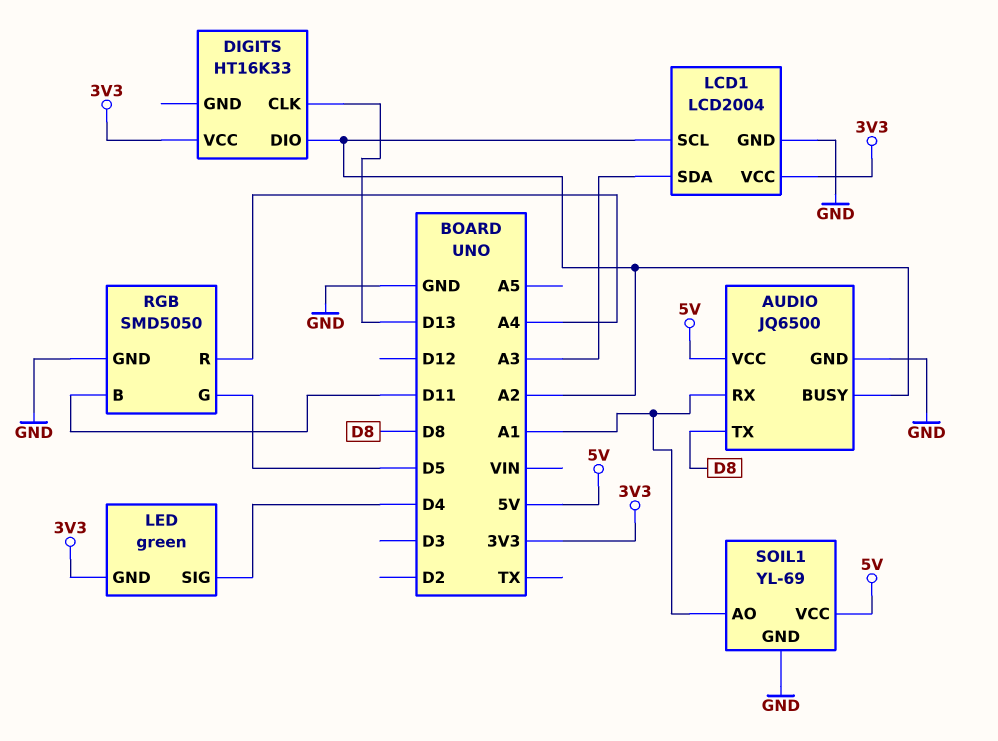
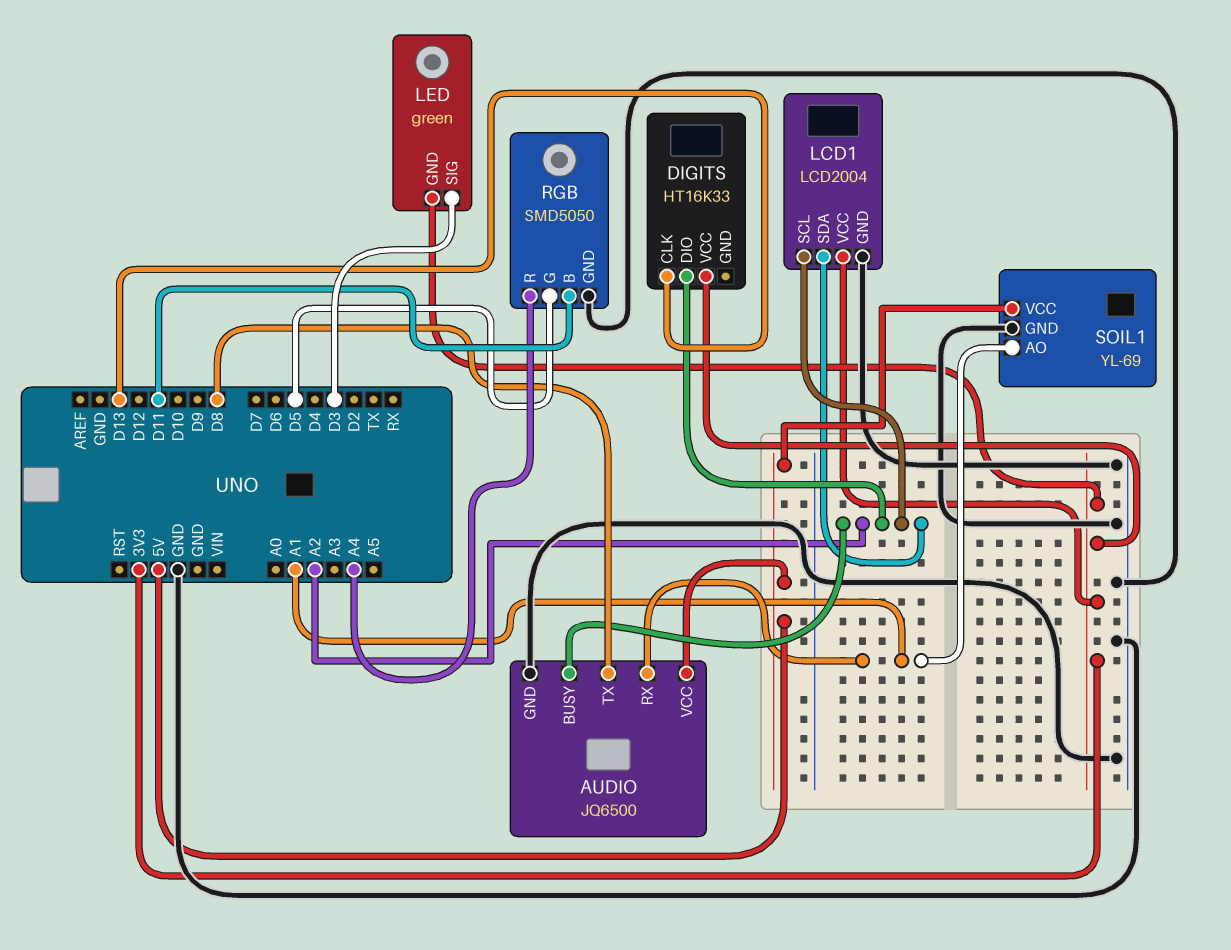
LCD1 pin SDA: A3 -> A2
LED pin SIG: D4 -> D3

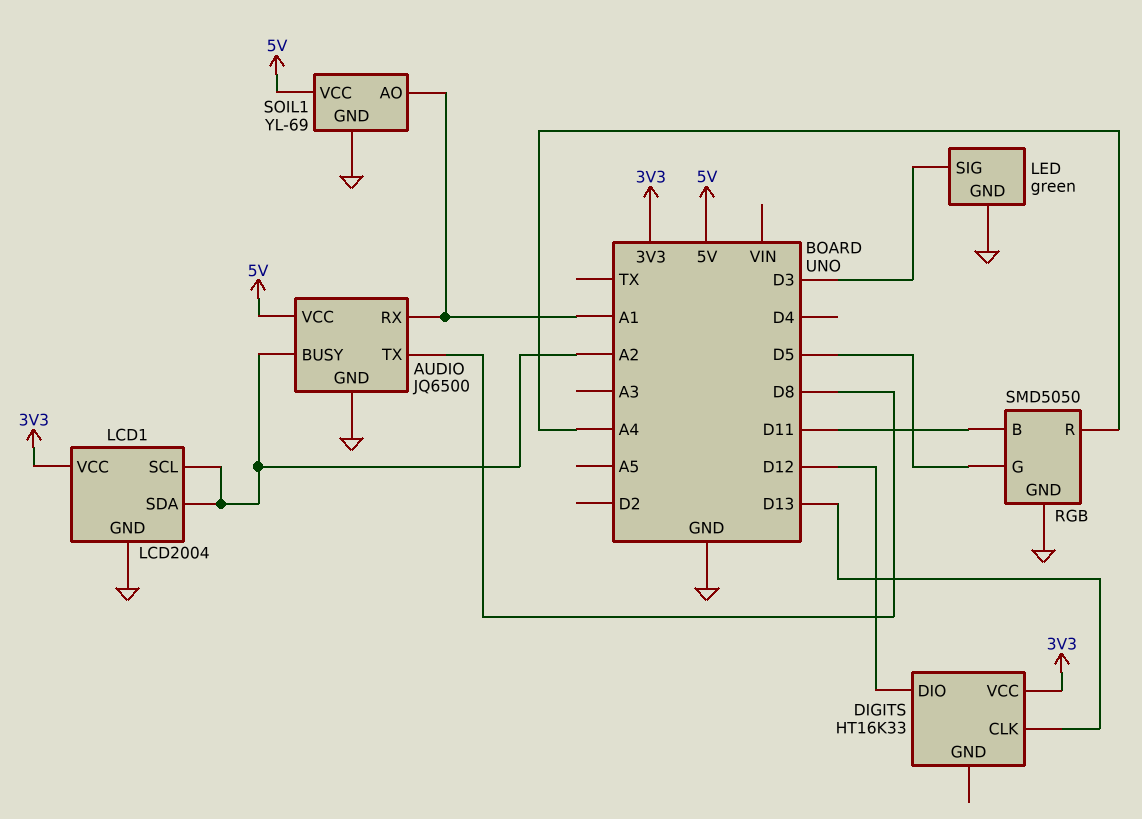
DIGITS pin DIO: A2 -> D12
LED pin GND: 3V3 -> GND

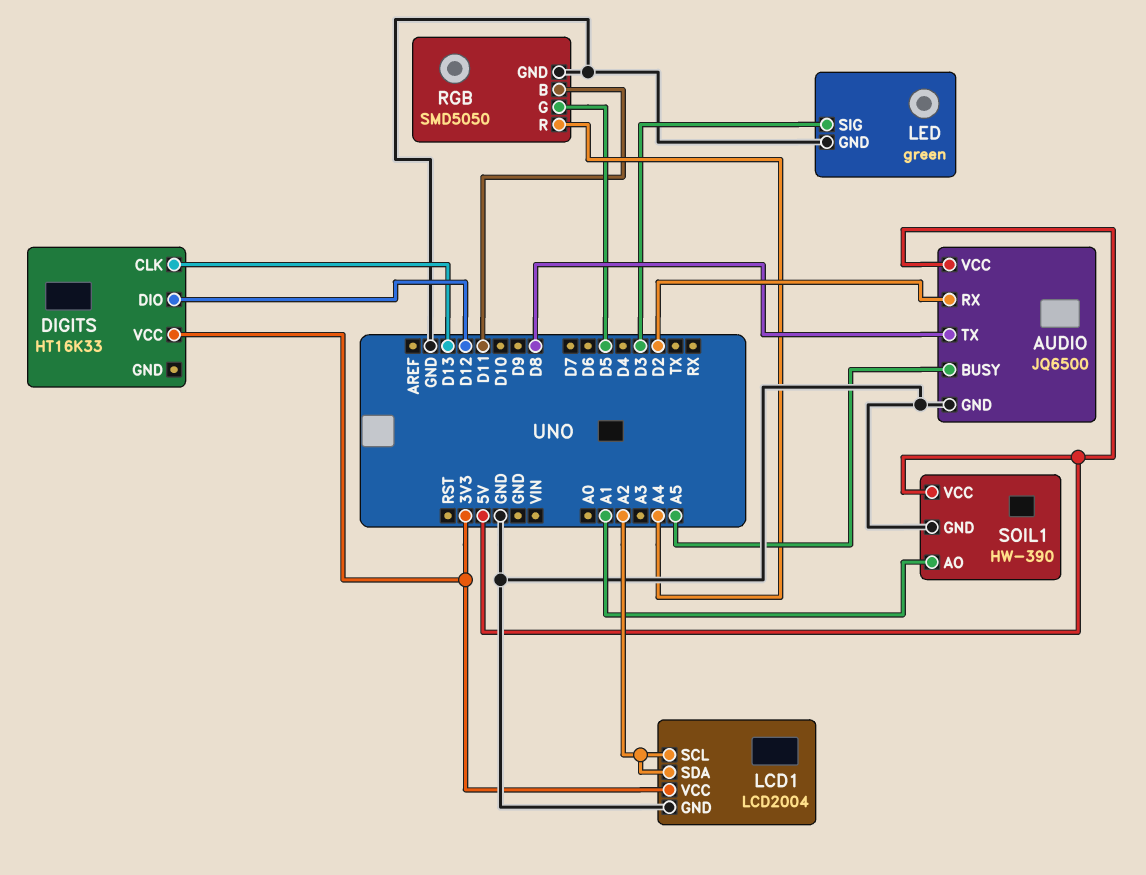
AUDIO pin BUSY: A2 -> A5
AUDIO pin RX: A1 -> D2
SOIL1: YL-69 -> HW-390

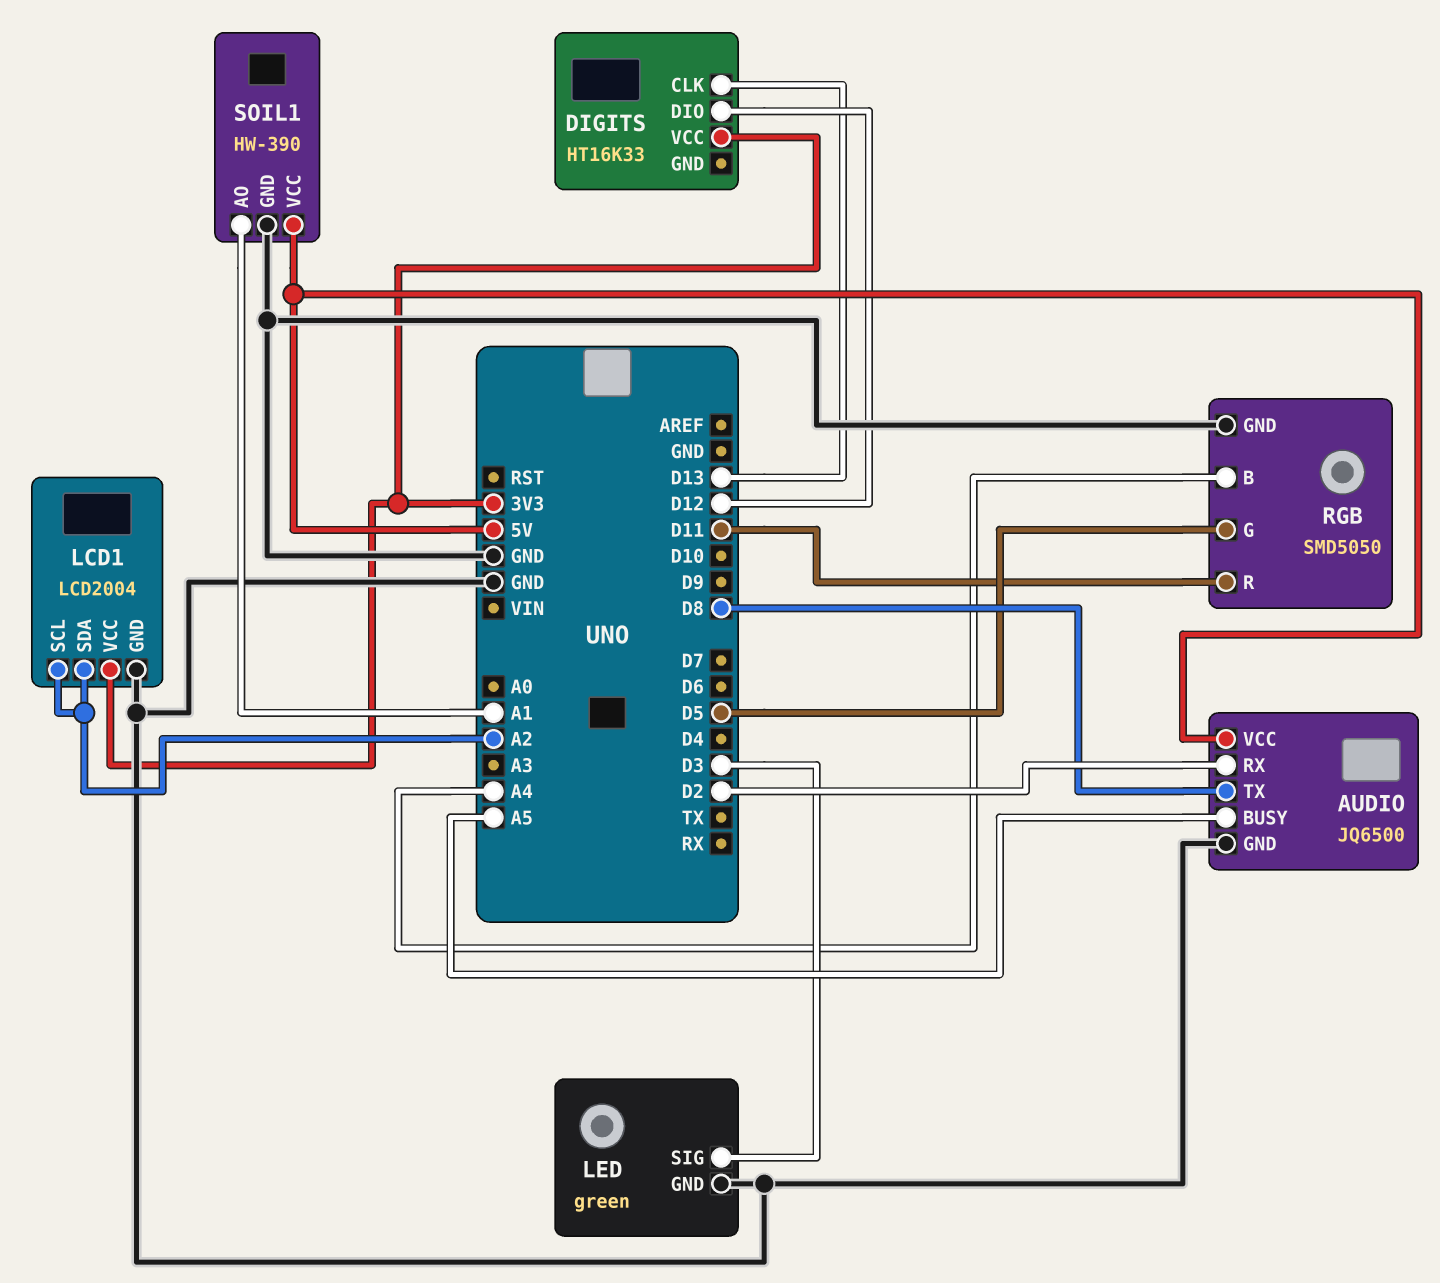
RGB pin B: D11 -> A4
RGB pin R: A4 -> D11

